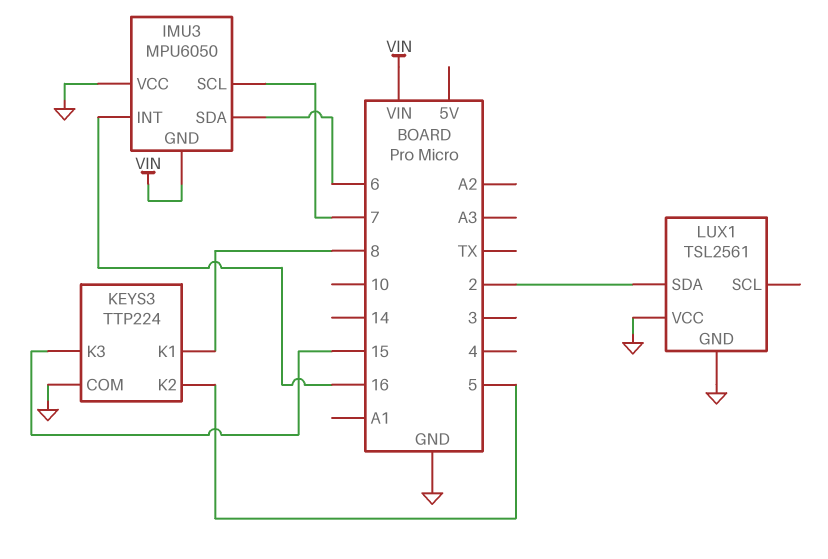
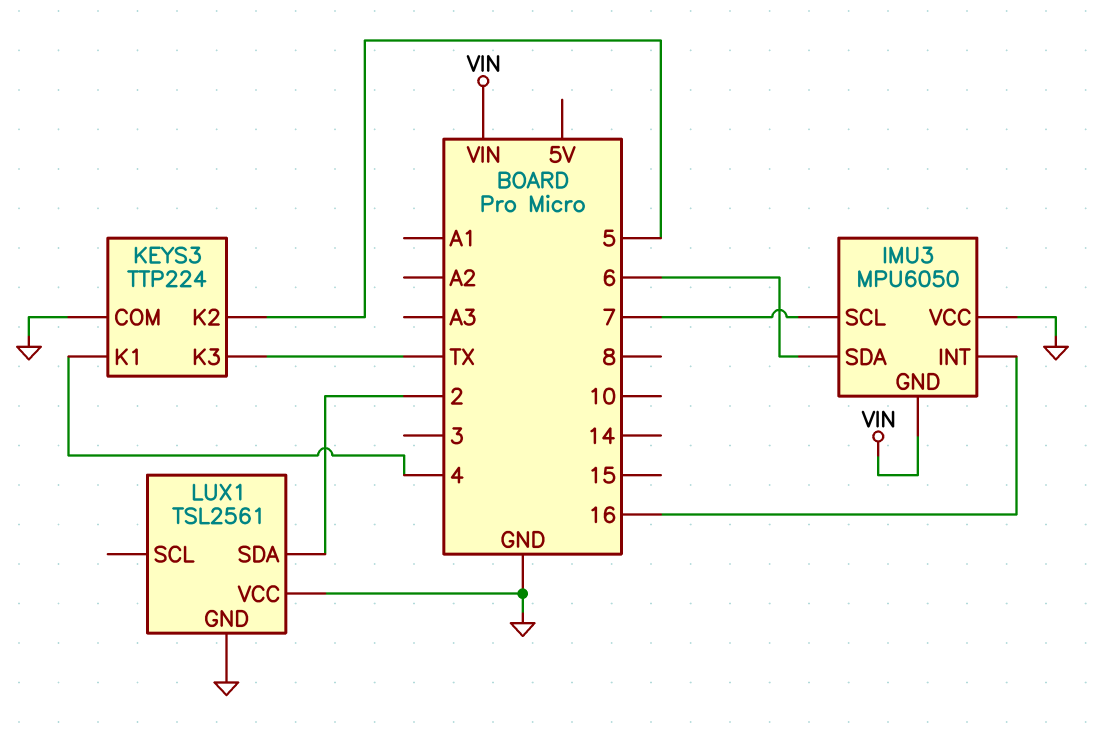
KEYS3 pin K1: 8 -> 4
KEYS3 pin K3: 15 -> TX

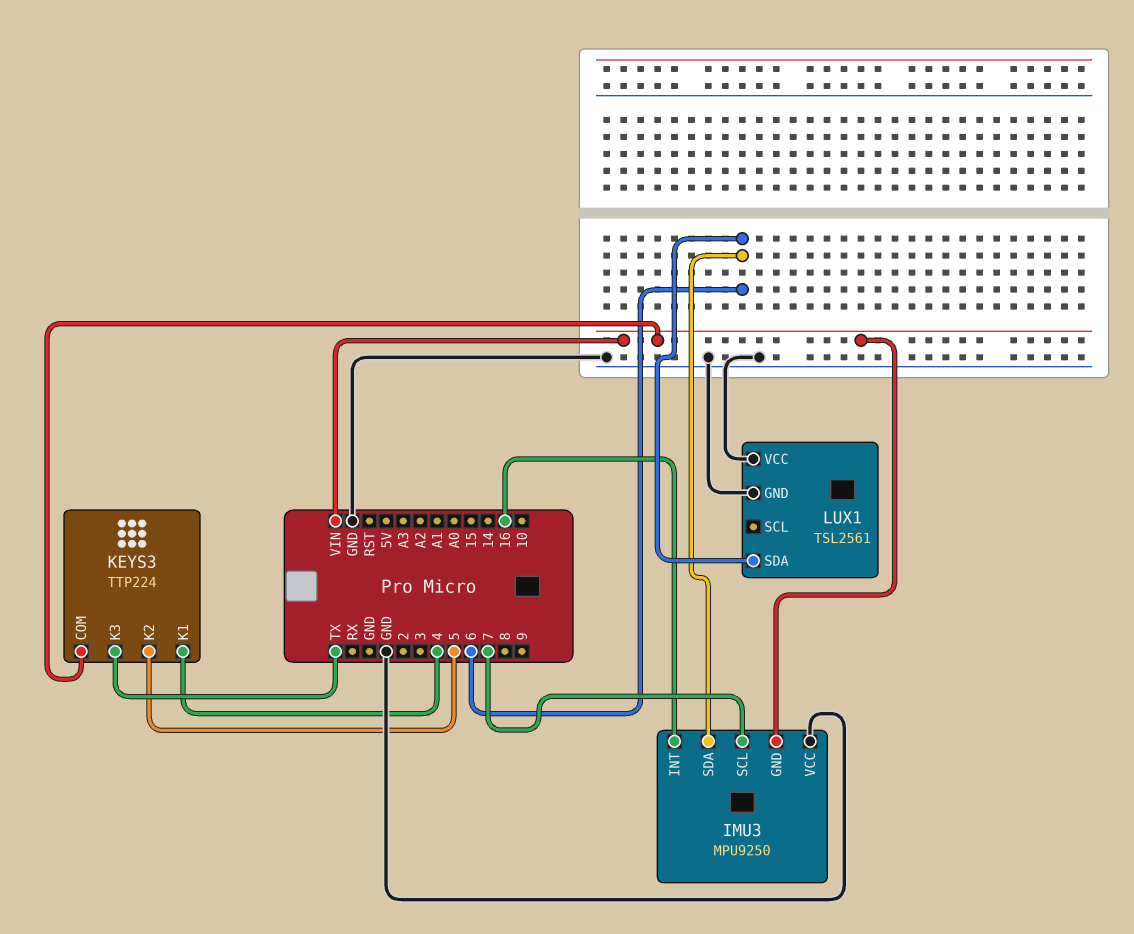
IMU3: MPU6050 -> MPU9250
KEYS3 pin COM: GND -> VIN
LUX1 pin SDA: 2 -> 6

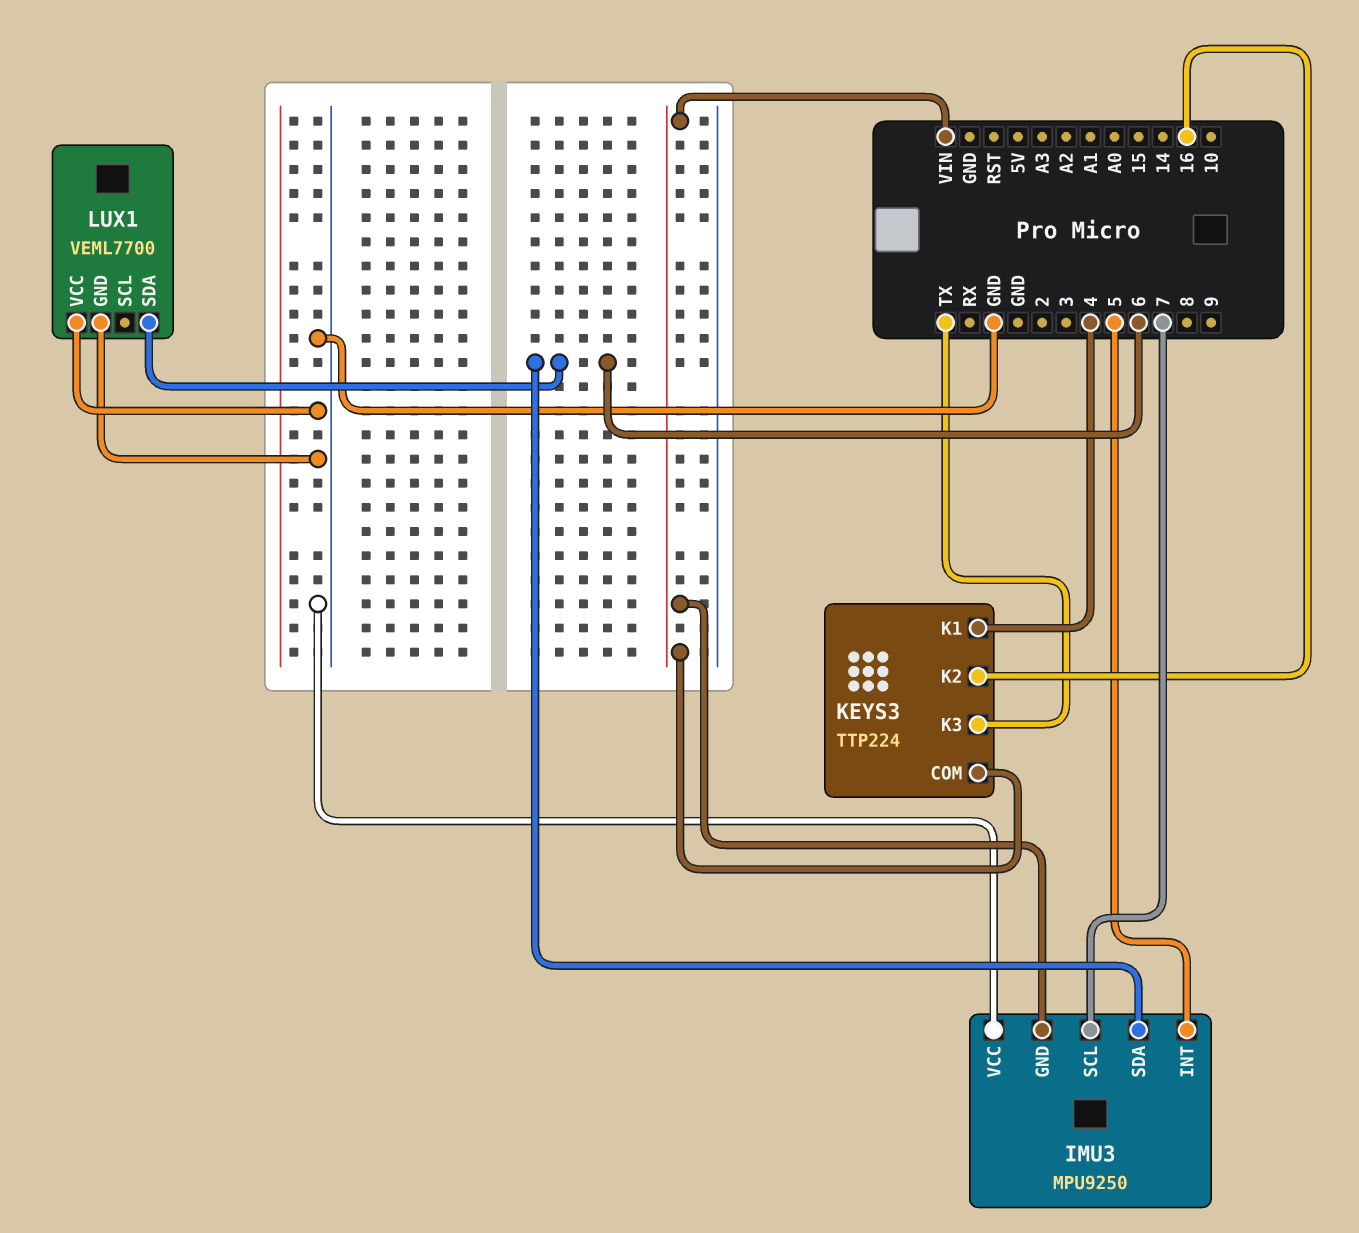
IMU3 pin INT: 16 -> 5
KEYS3 pin K2: 5 -> 16
LUX1: TSL2561 -> VEML7700

